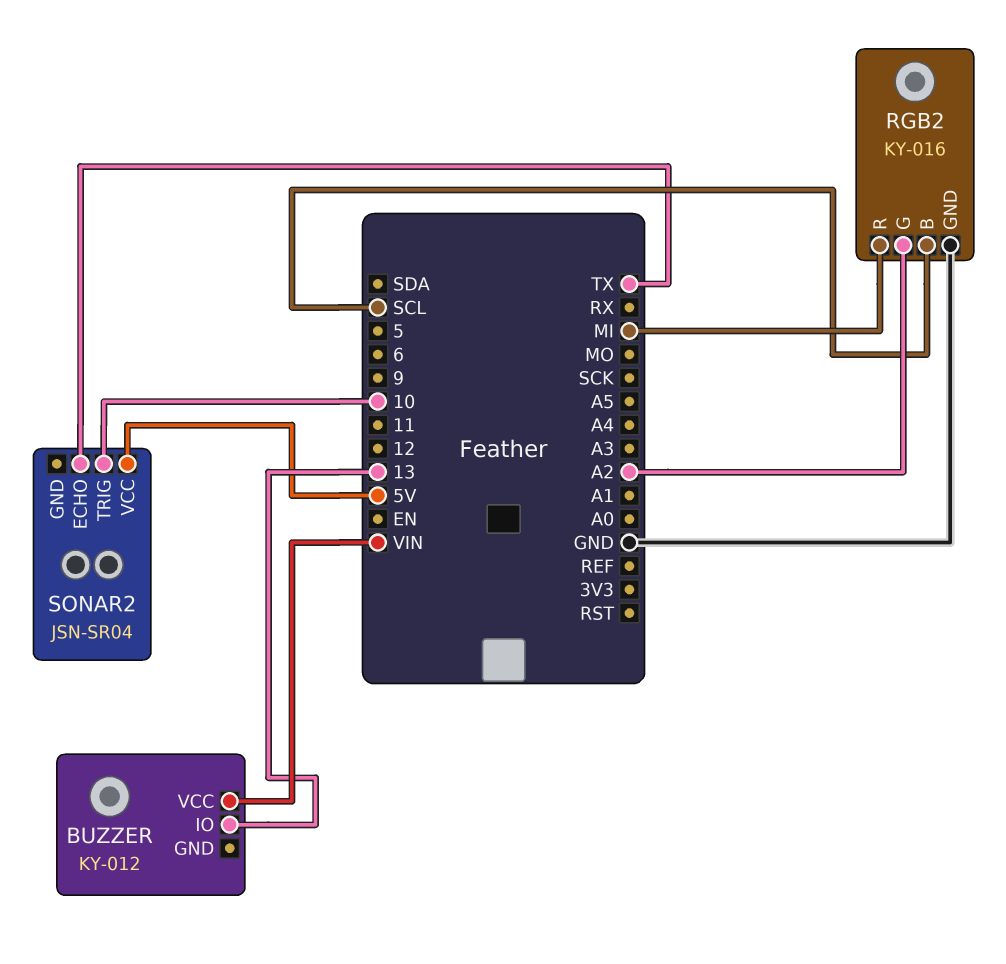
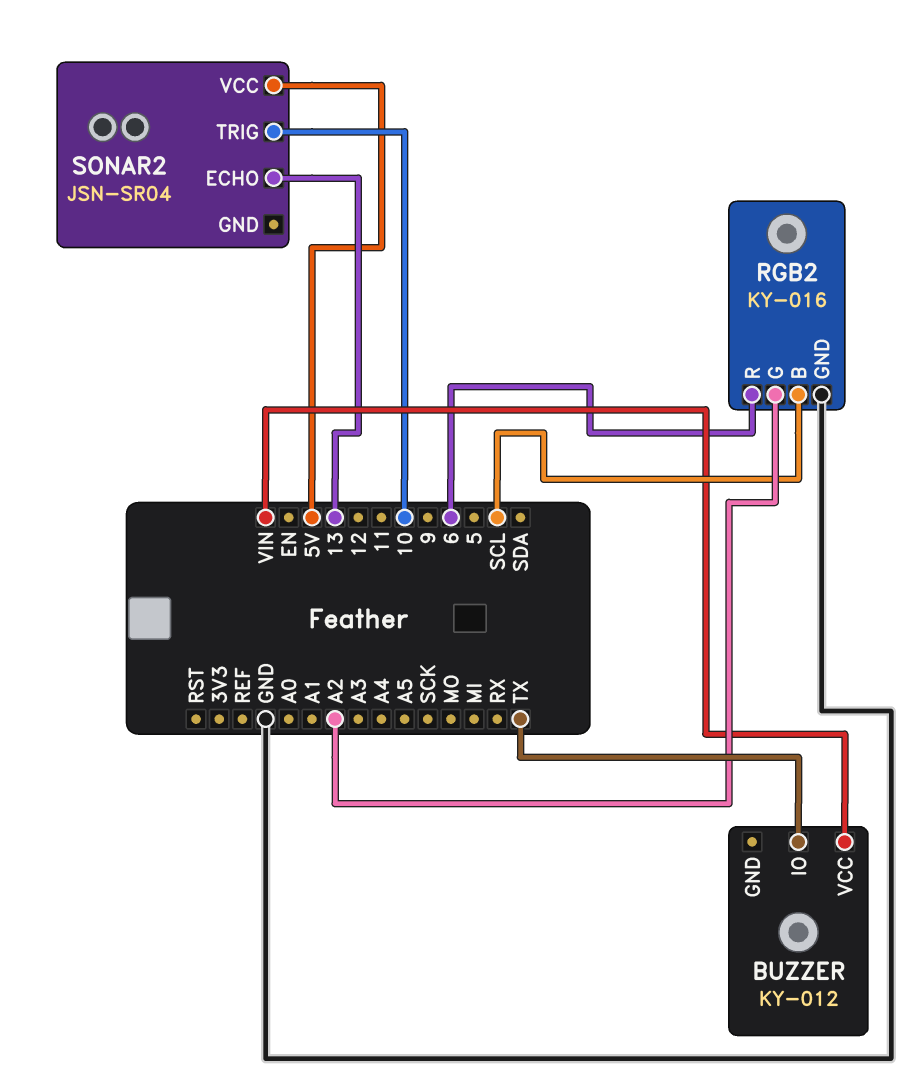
BUZZER pin IO: 13 -> TX
RGB2 pin R: MI -> 6
SONAR2 pin ECHO: TX -> 13

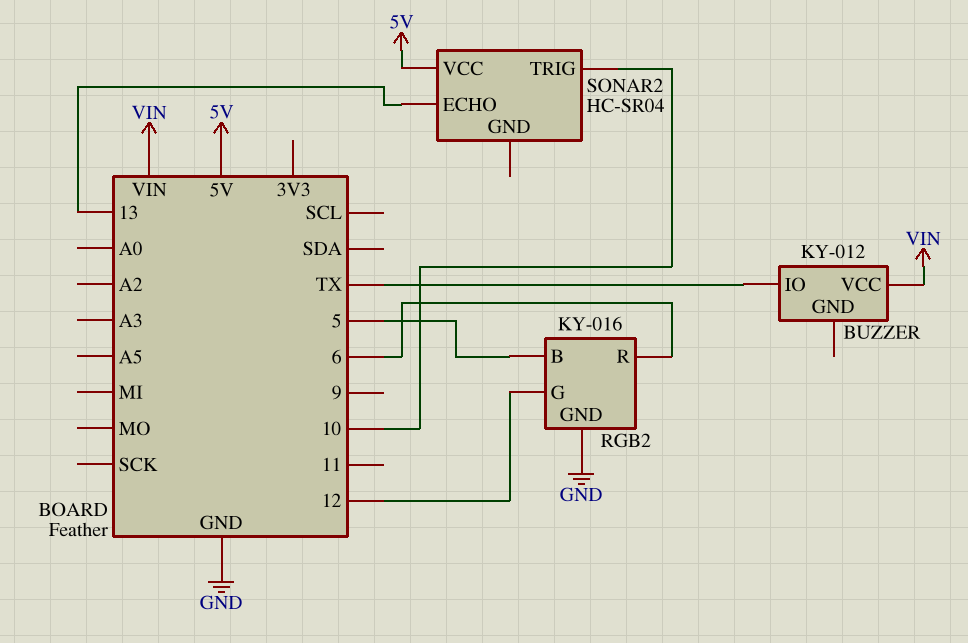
RGB2 pin B: SCL -> 5
RGB2 pin G: A2 -> 12
SONAR2: JSN-SR04 -> HC-SR04

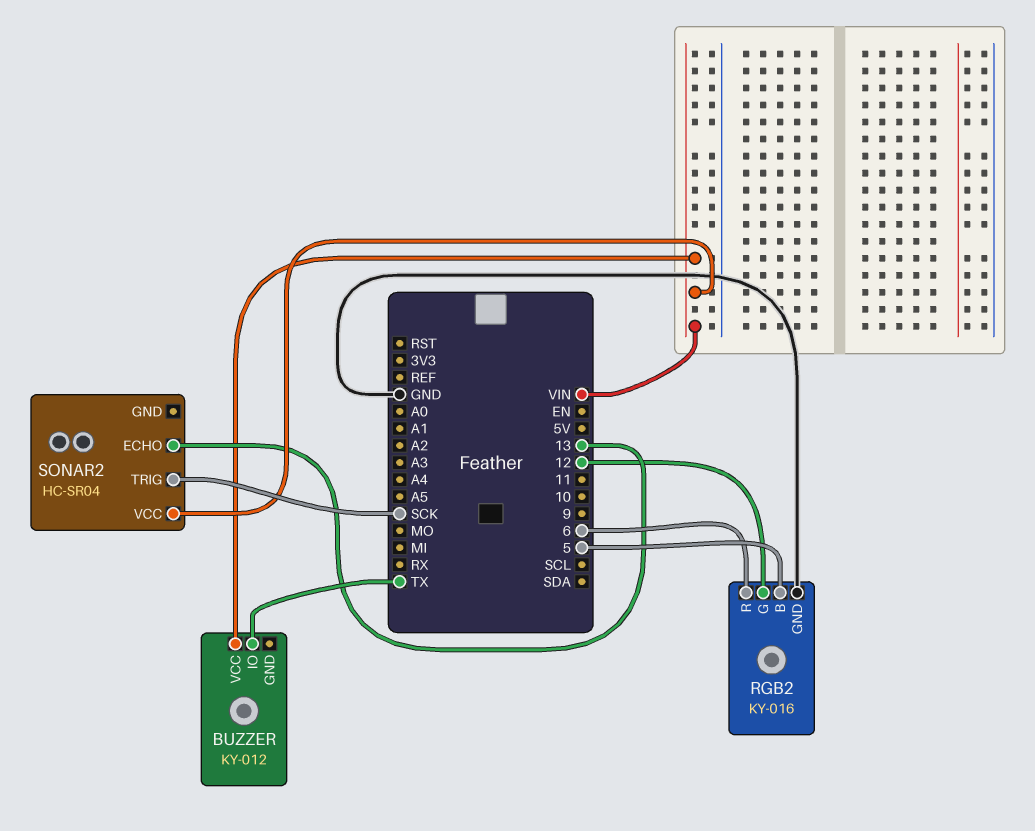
SONAR2 pin TRIG: 10 -> SCK
SONAR2 pin VCC: 5V -> VIN

